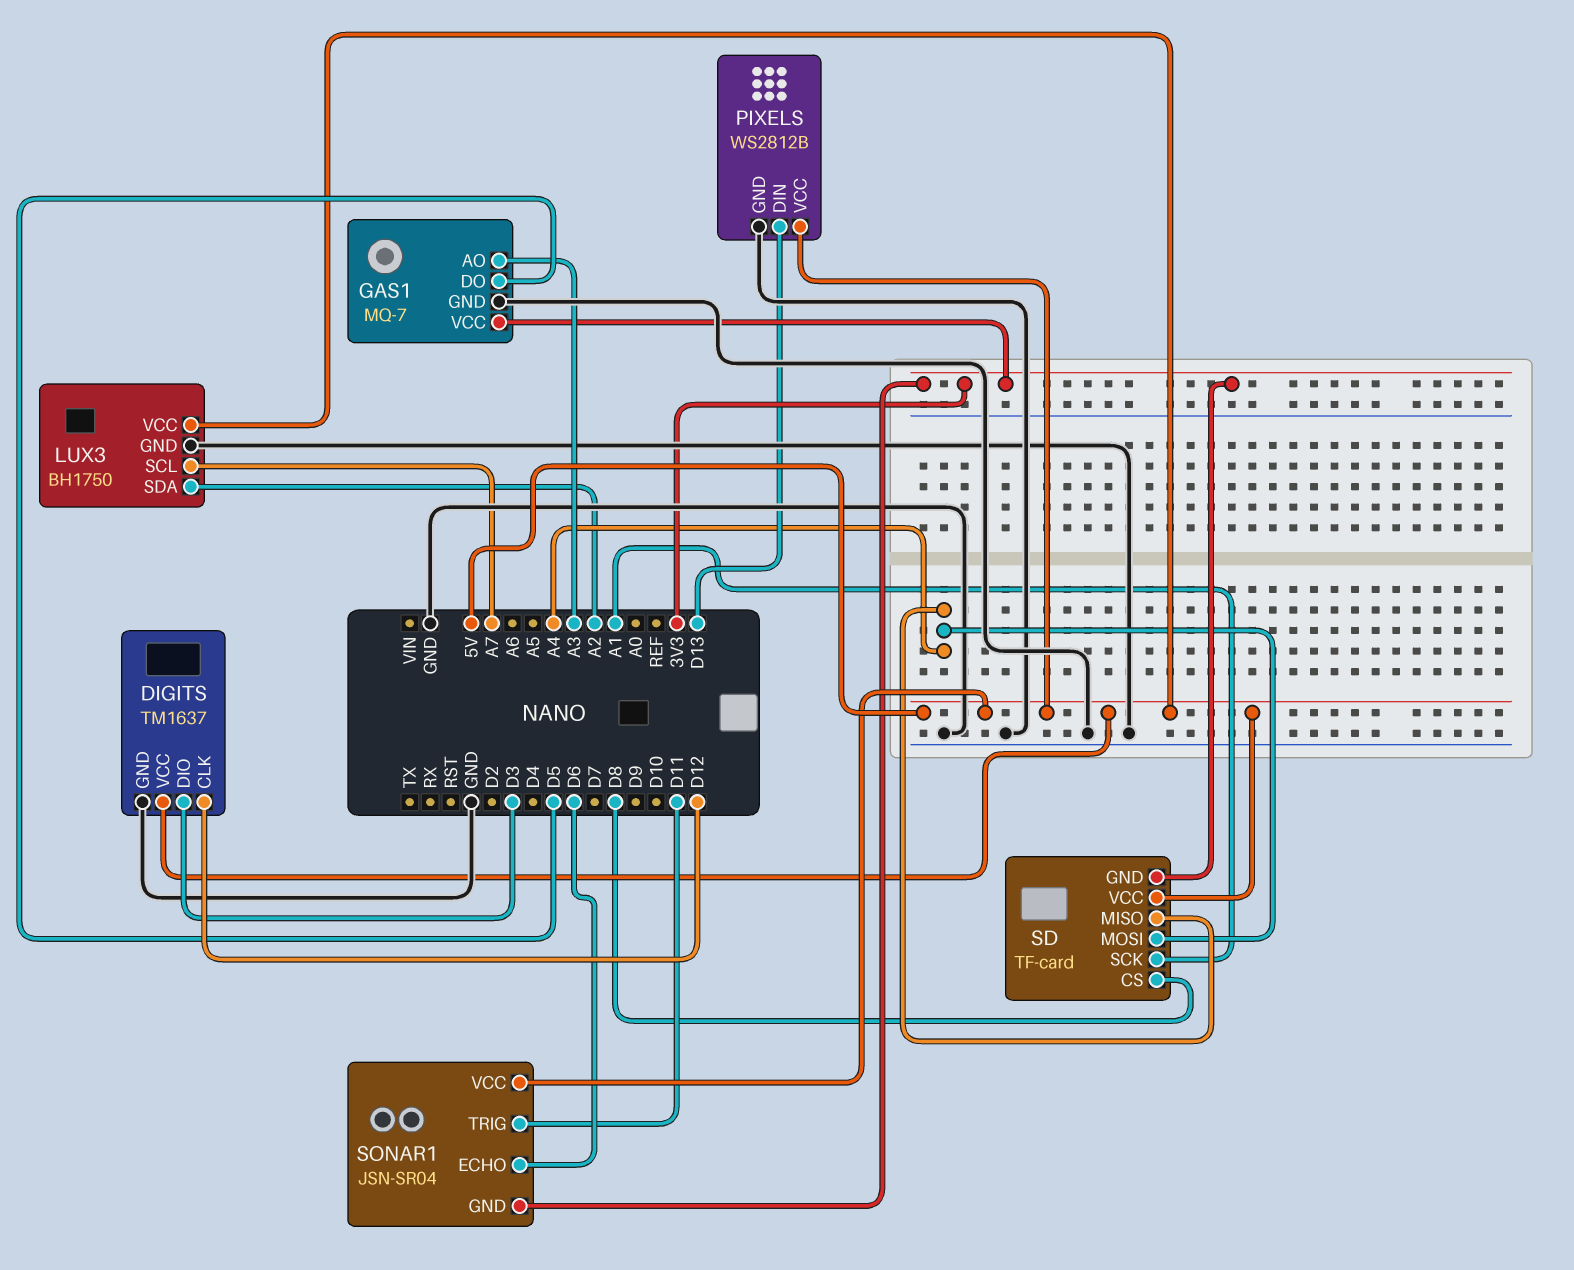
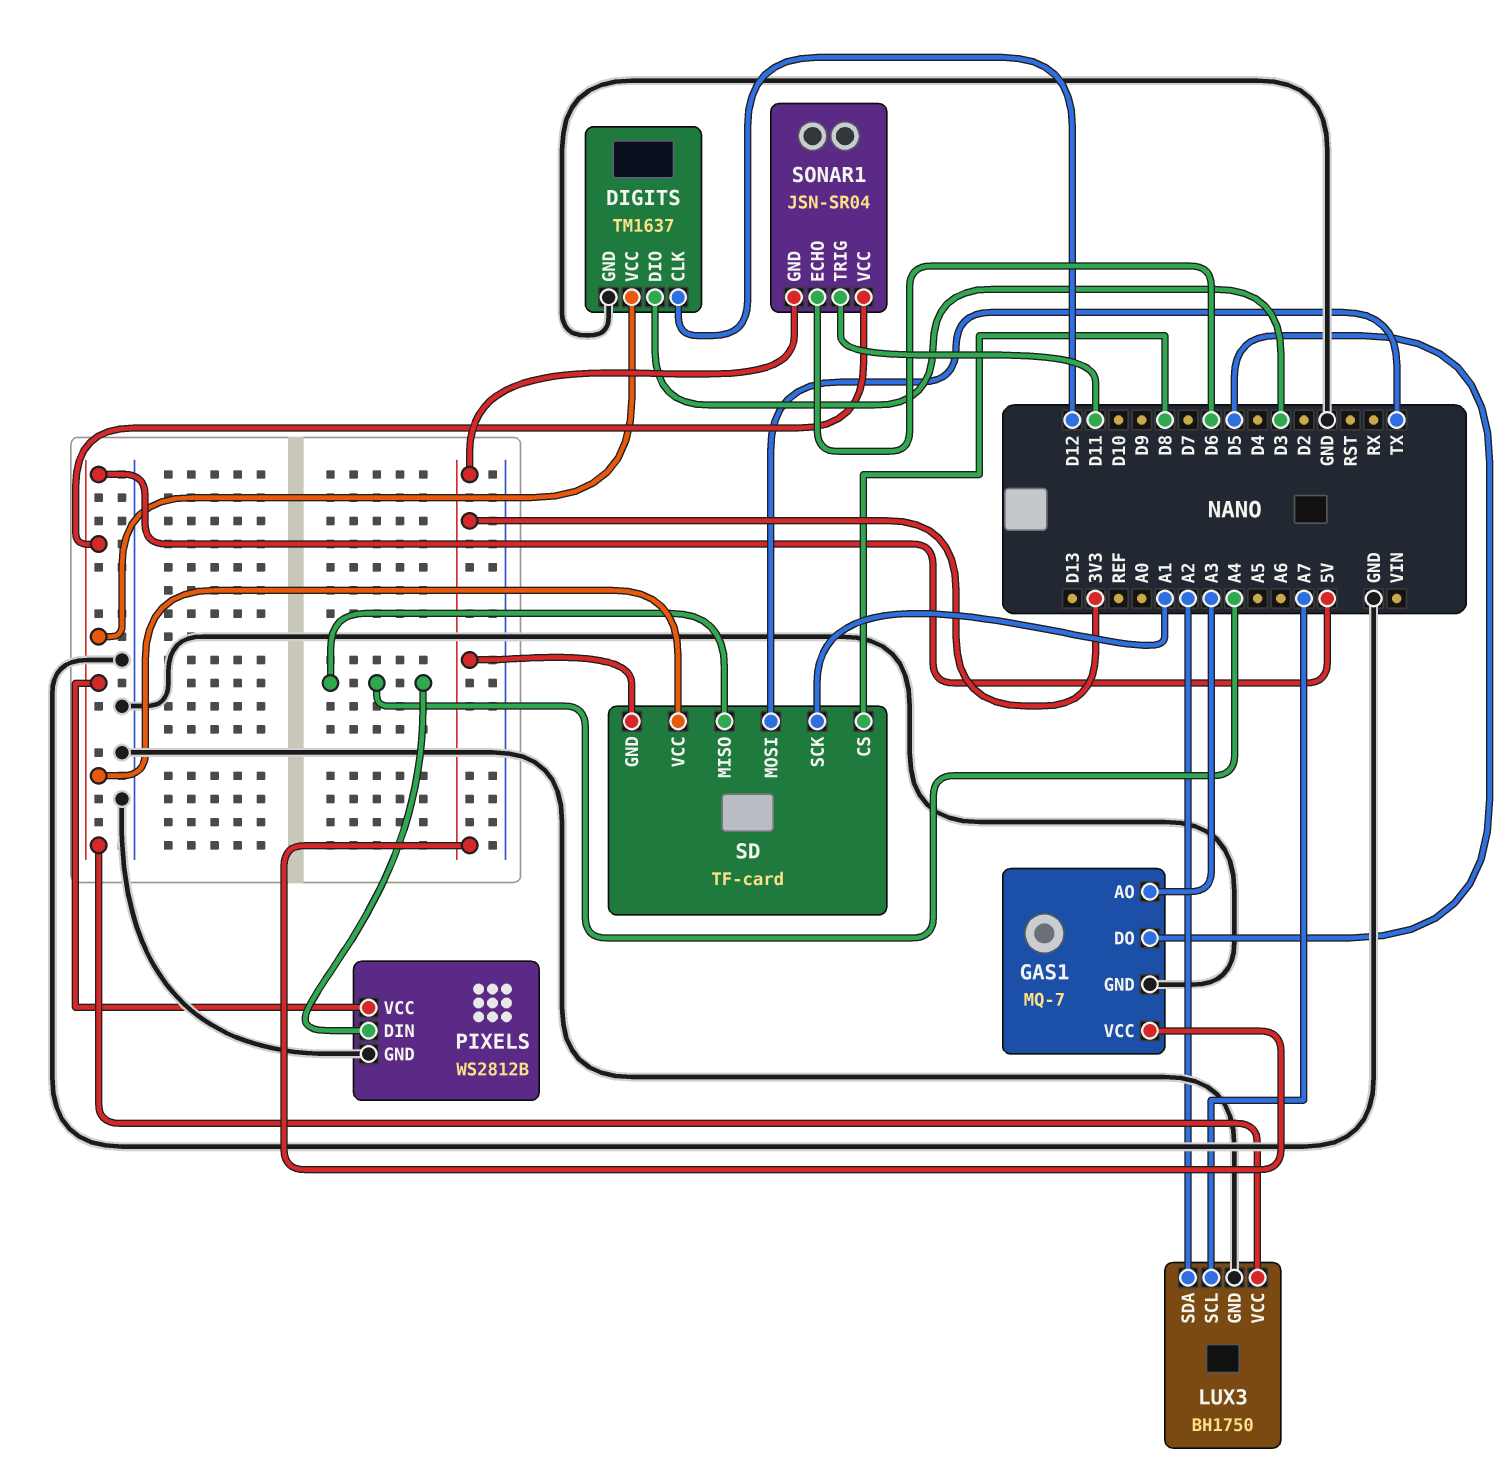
PIXELS pin DIN: D13 -> A4
SD pin MOSI: A4 -> TX

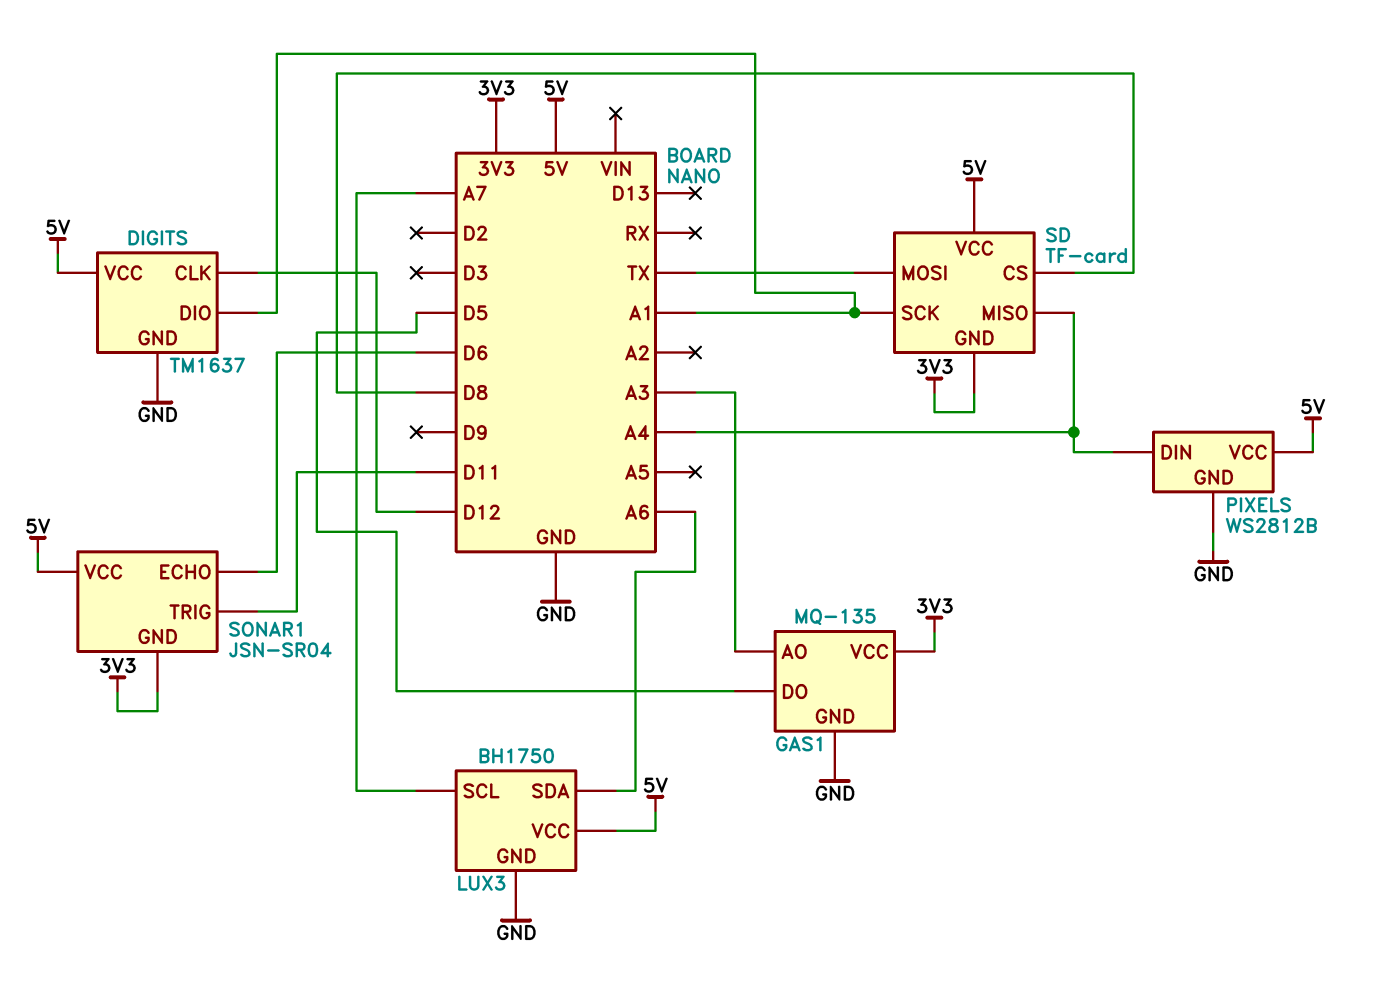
DIGITS pin DIO: D3 -> A1
GAS1: MQ-7 -> MQ-135
LUX3 pin SDA: A2 -> A6

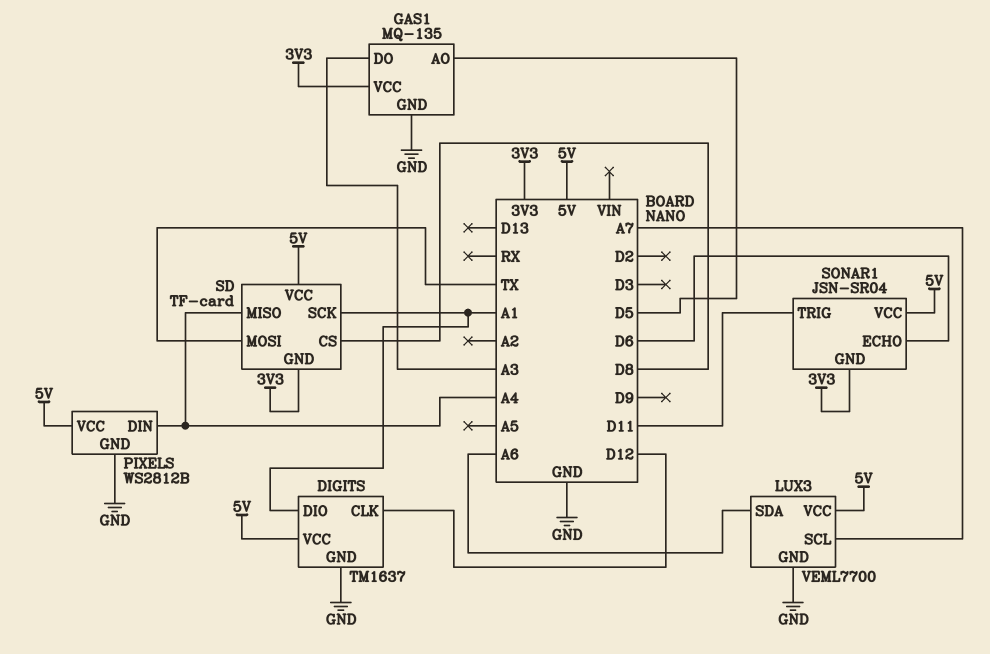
GAS1 pin AO: A3 -> D5
GAS1 pin DO: D5 -> A3
LUX3: BH1750 -> VEML7700

